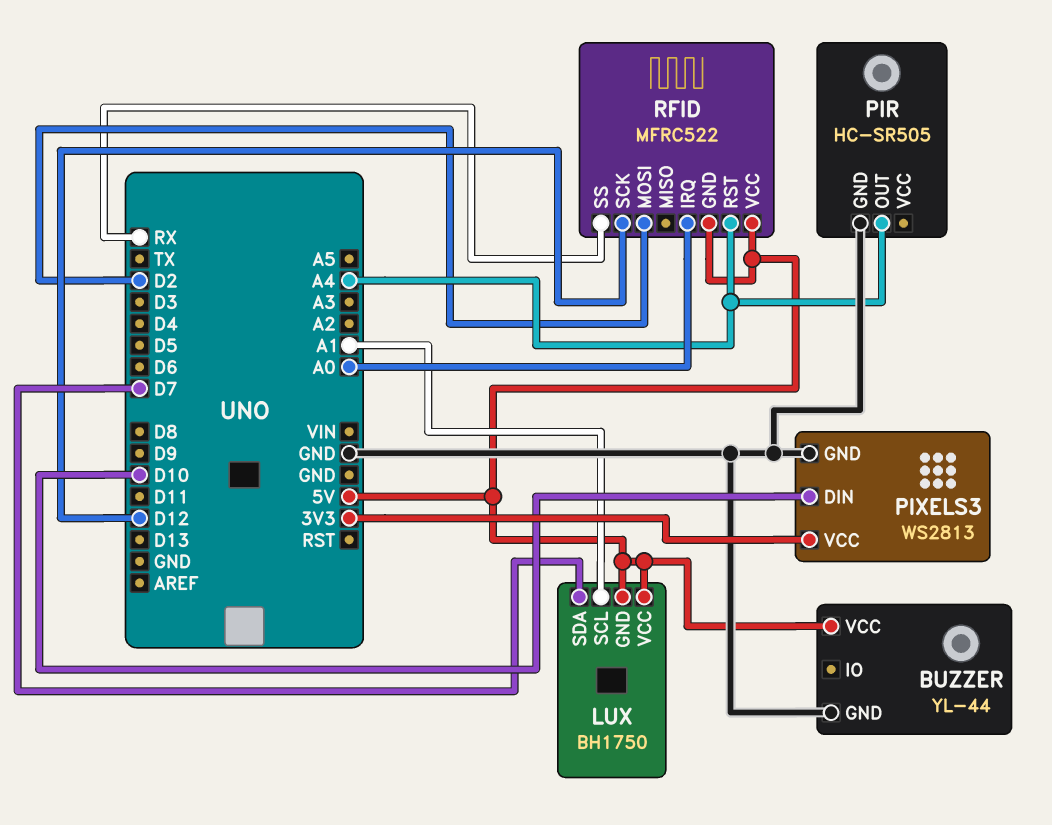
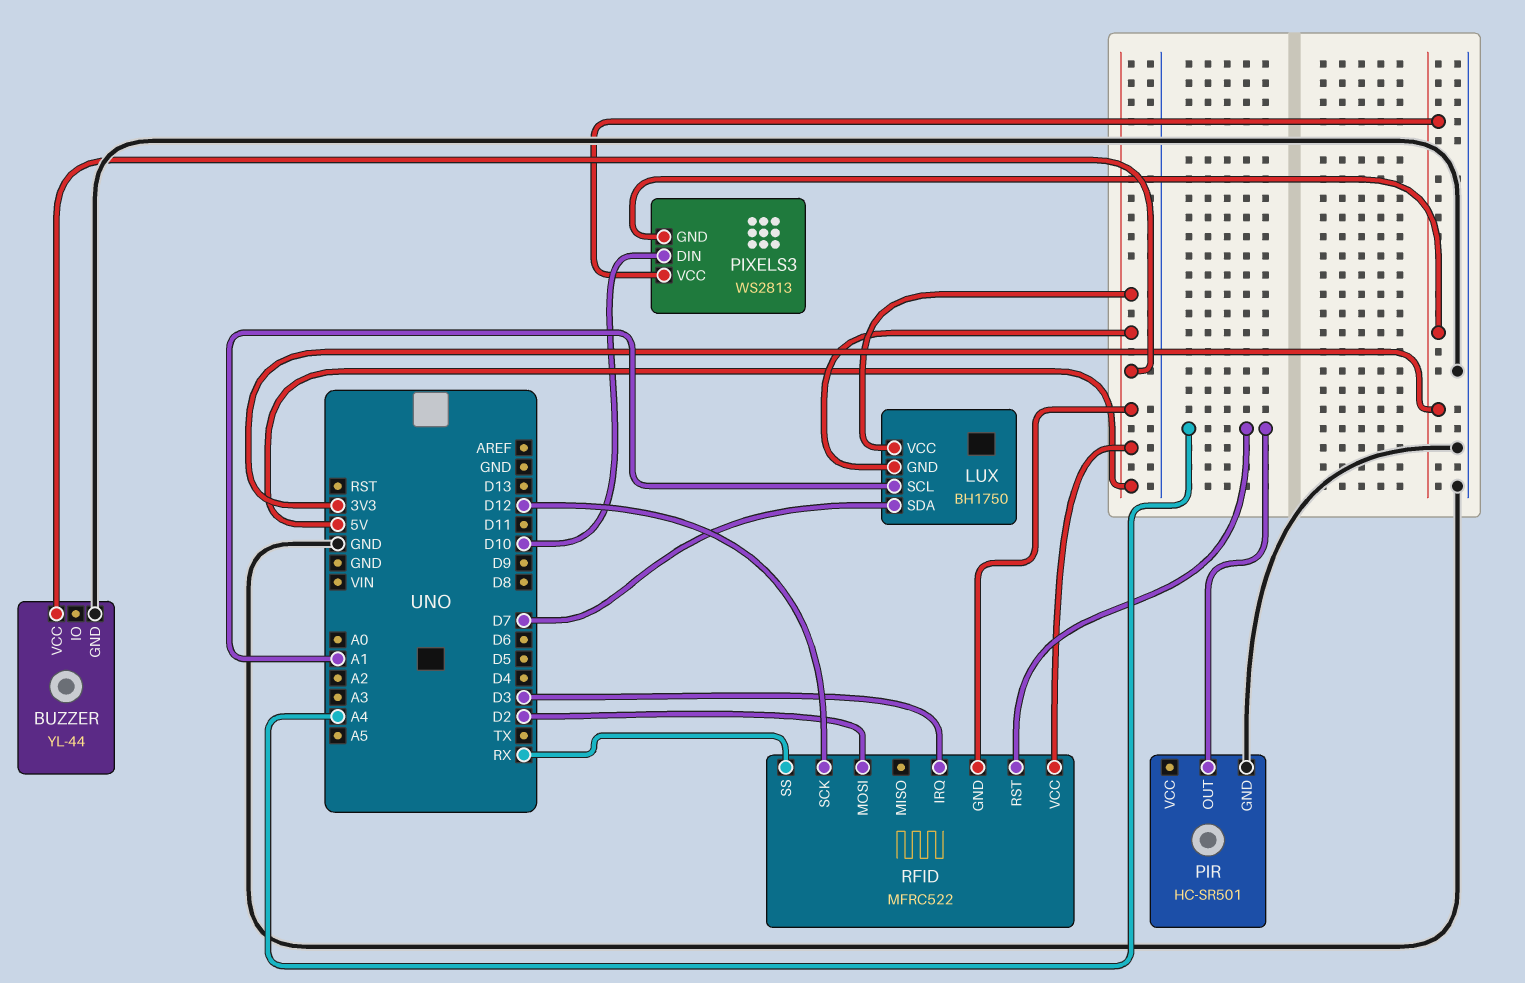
PIR: HC-SR505 -> HC-SR501
PIXELS3 pin GND: GND -> 3V3
RFID pin IRQ: A0 -> D3

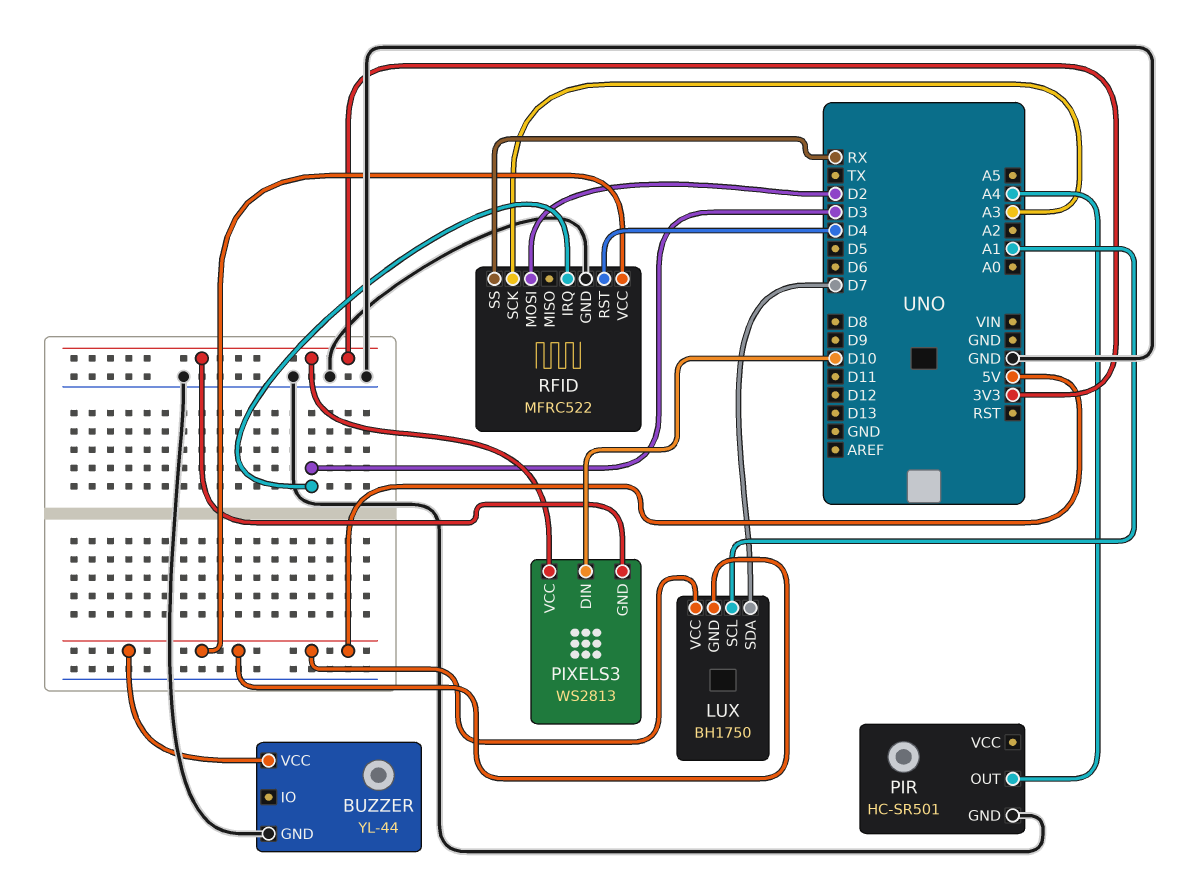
RFID pin GND: 5V -> GND
RFID pin RST: A4 -> D4
RFID pin SCK: D12 -> A3

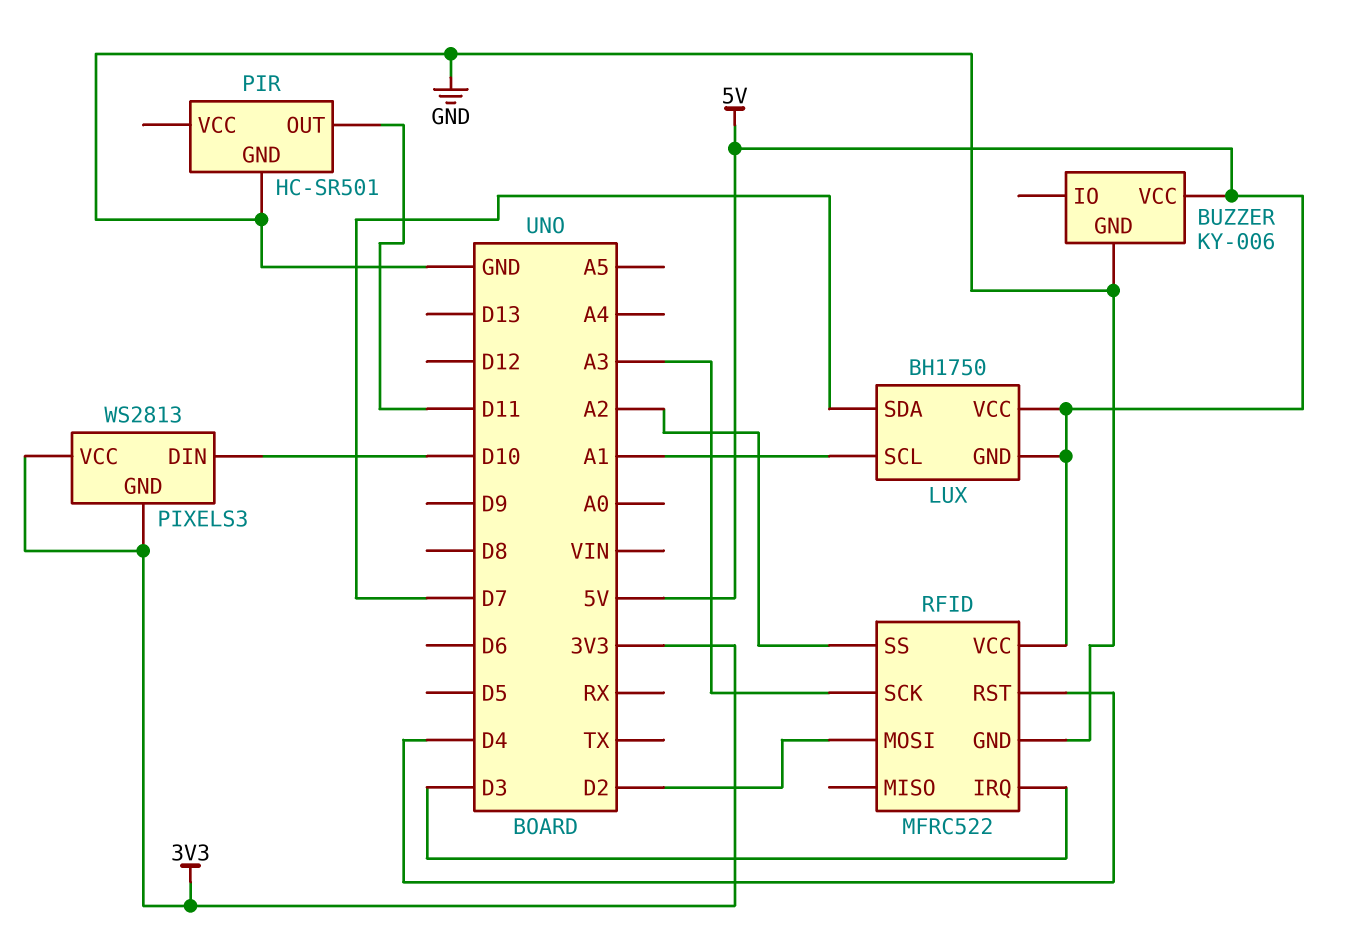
BUZZER: YL-44 -> KY-006
PIR pin OUT: A4 -> D11
RFID pin SS: RX -> A2

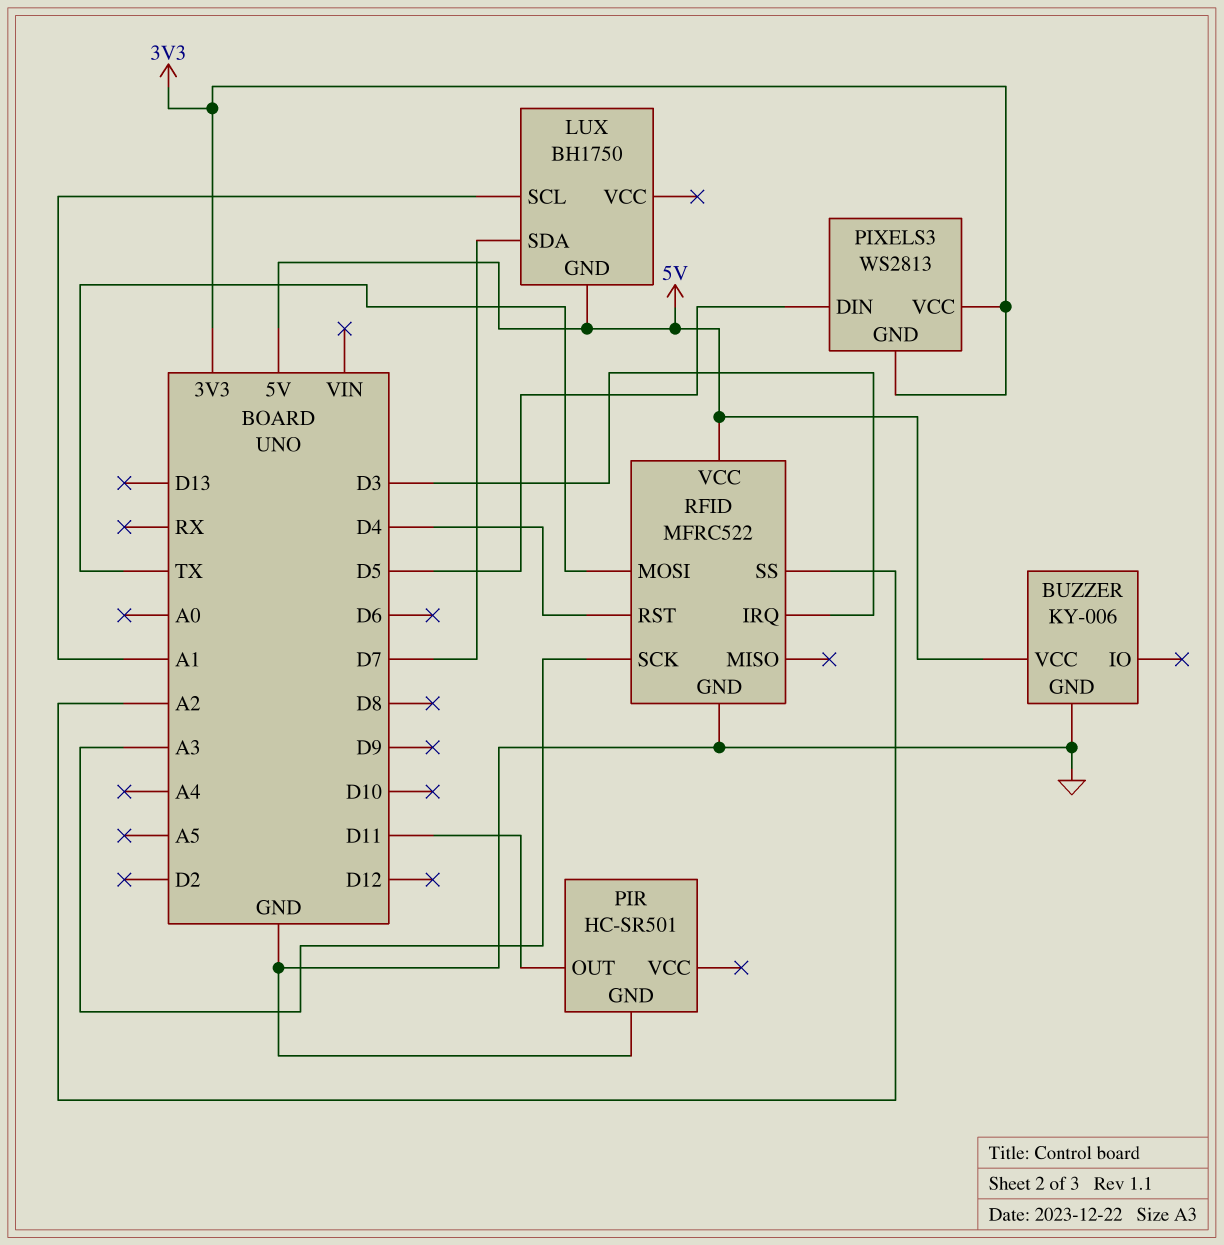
LUX pin VCC: 5V -> none
PIXELS3 pin DIN: D10 -> D5
RFID pin MOSI: D2 -> TX

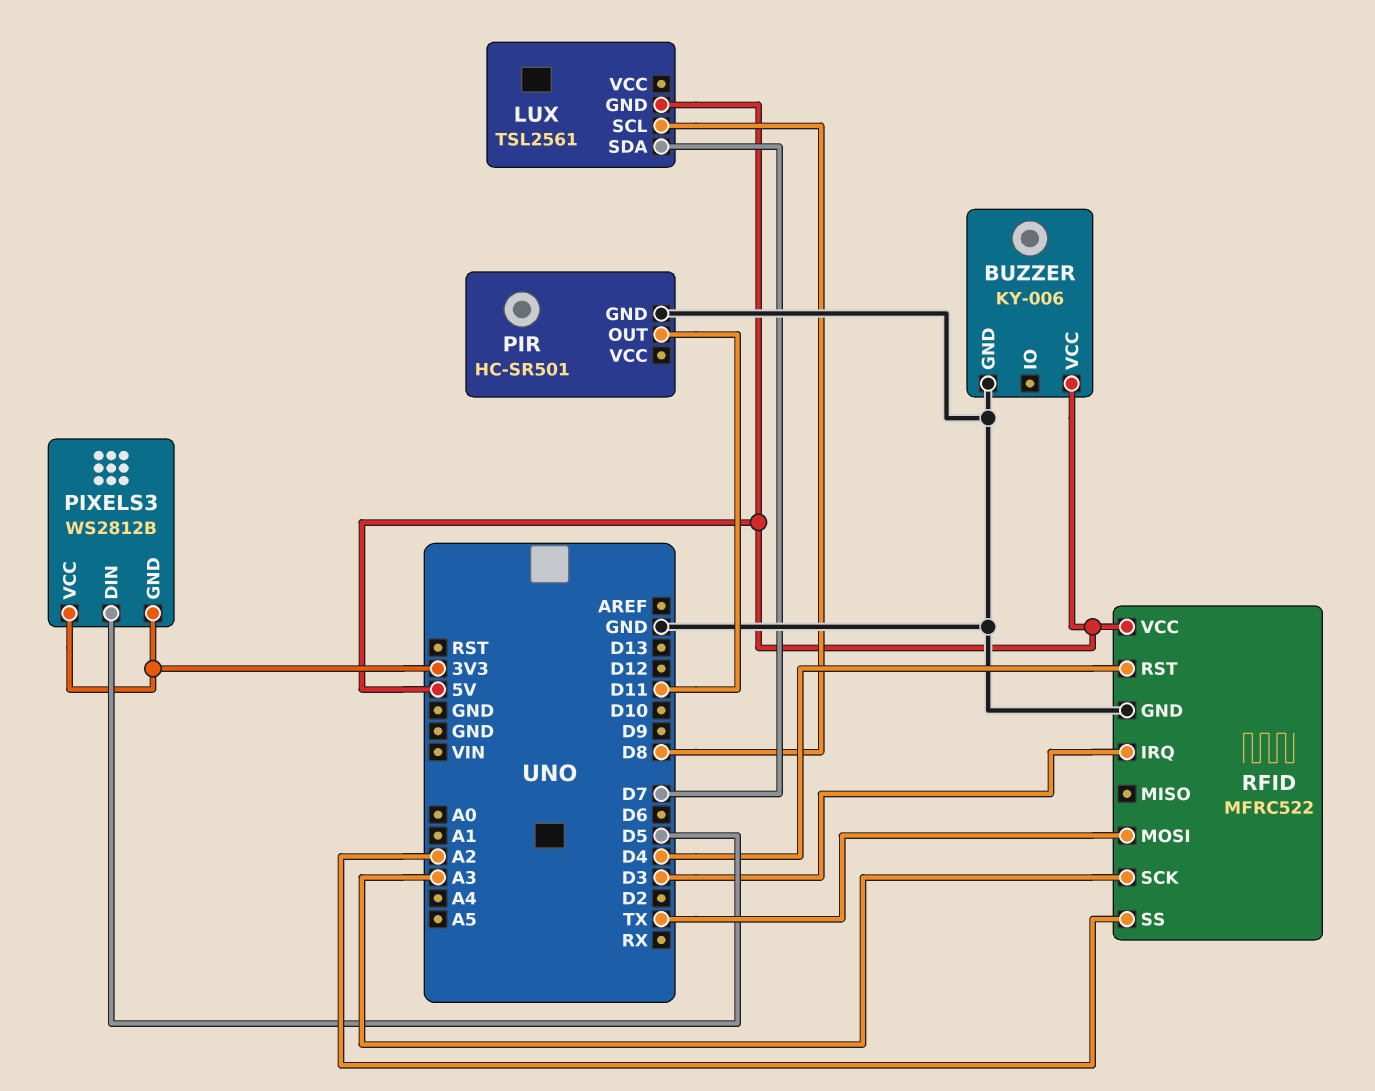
LUX: BH1750 -> TSL2561
LUX pin SCL: A1 -> D8
PIXELS3: WS2813 -> WS2812B

